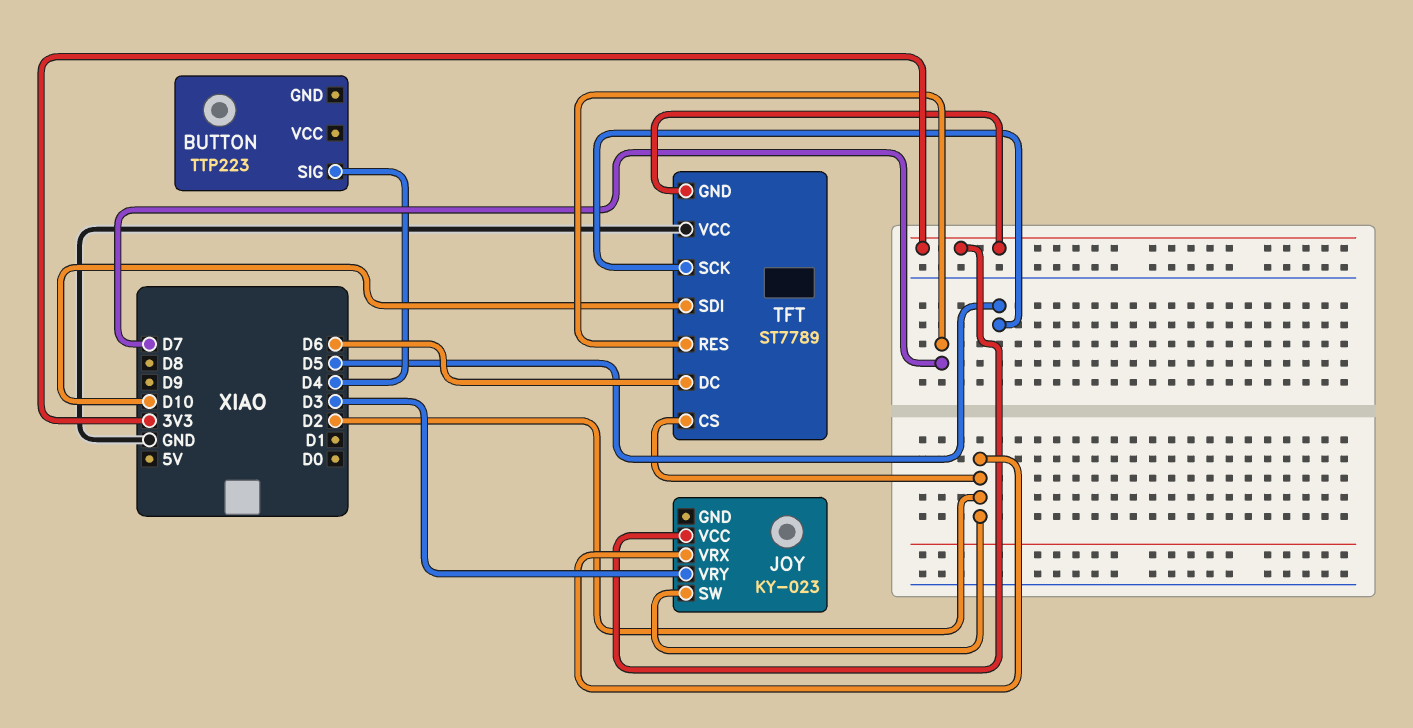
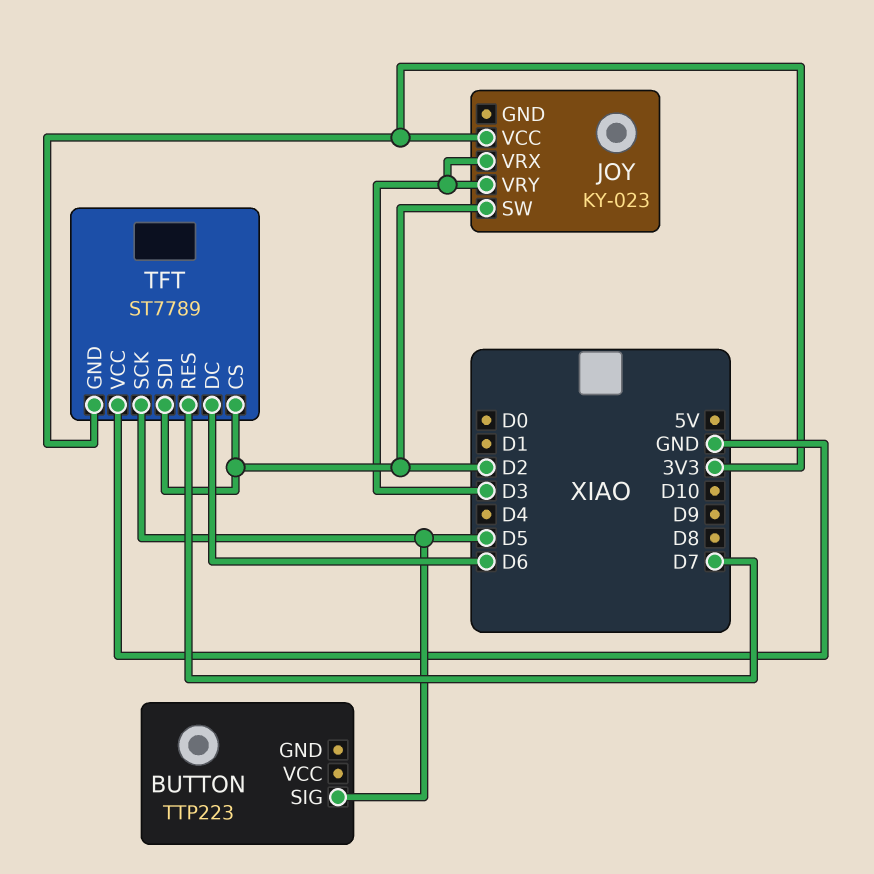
BUTTON pin SIG: D4 -> D5
JOY pin VRX: D2 -> D3
TFT pin SDI: D10 -> D2

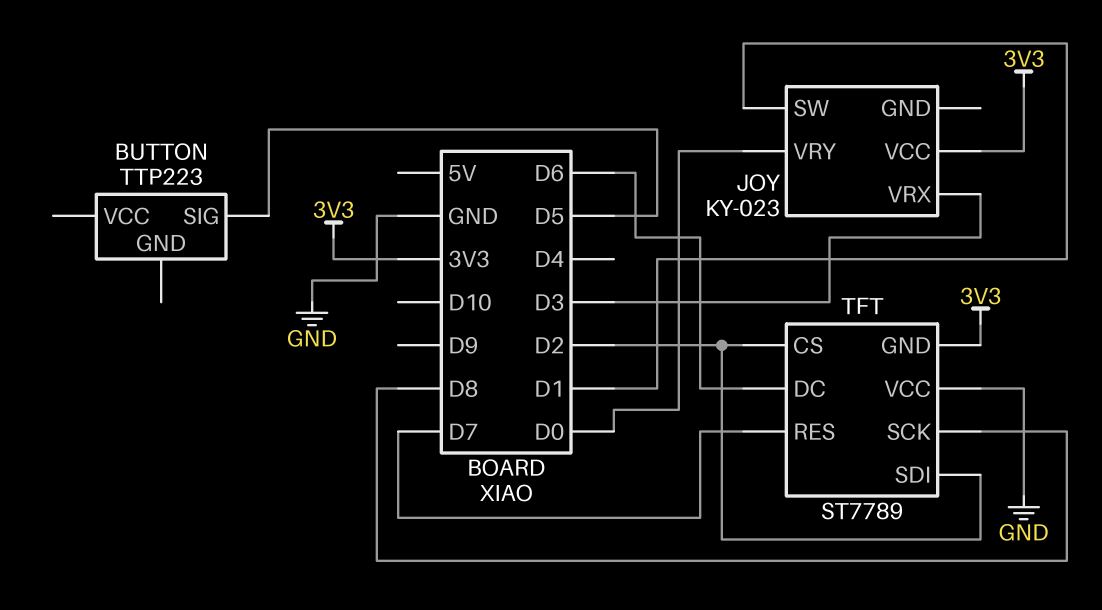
JOY pin SW: D2 -> D1
JOY pin VRY: D3 -> D0
TFT pin SCK: D5 -> D8

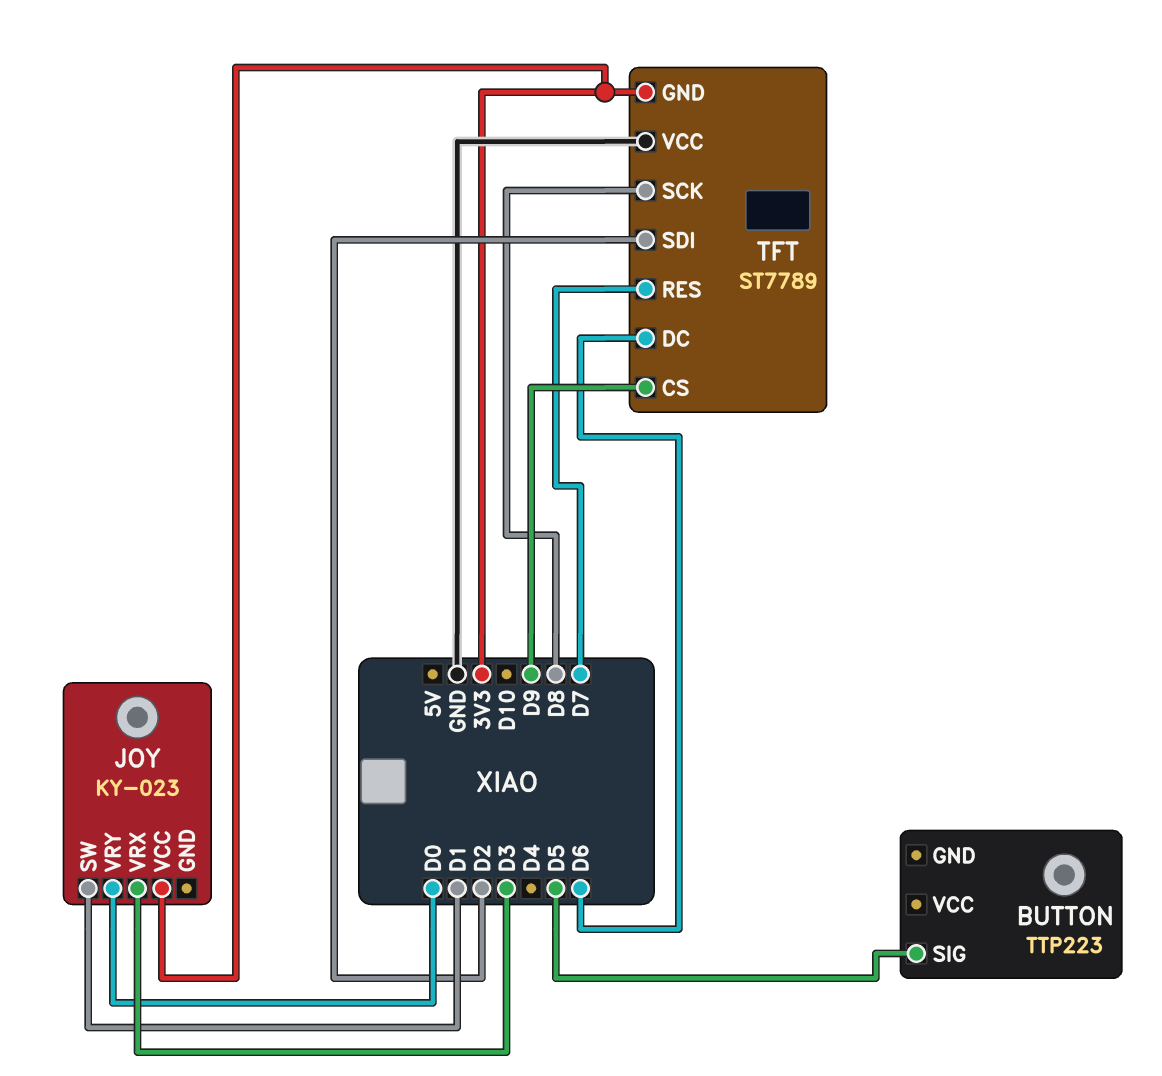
TFT pin CS: D2 -> D9

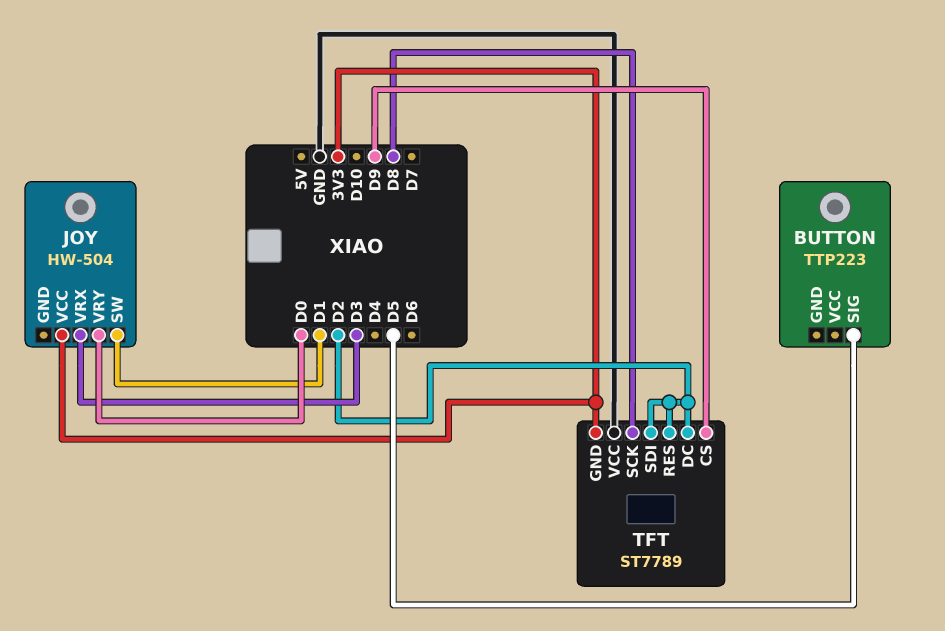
JOY: KY-023 -> HW-504
TFT pin DC: D6 -> D2
TFT pin RES: D7 -> D2

